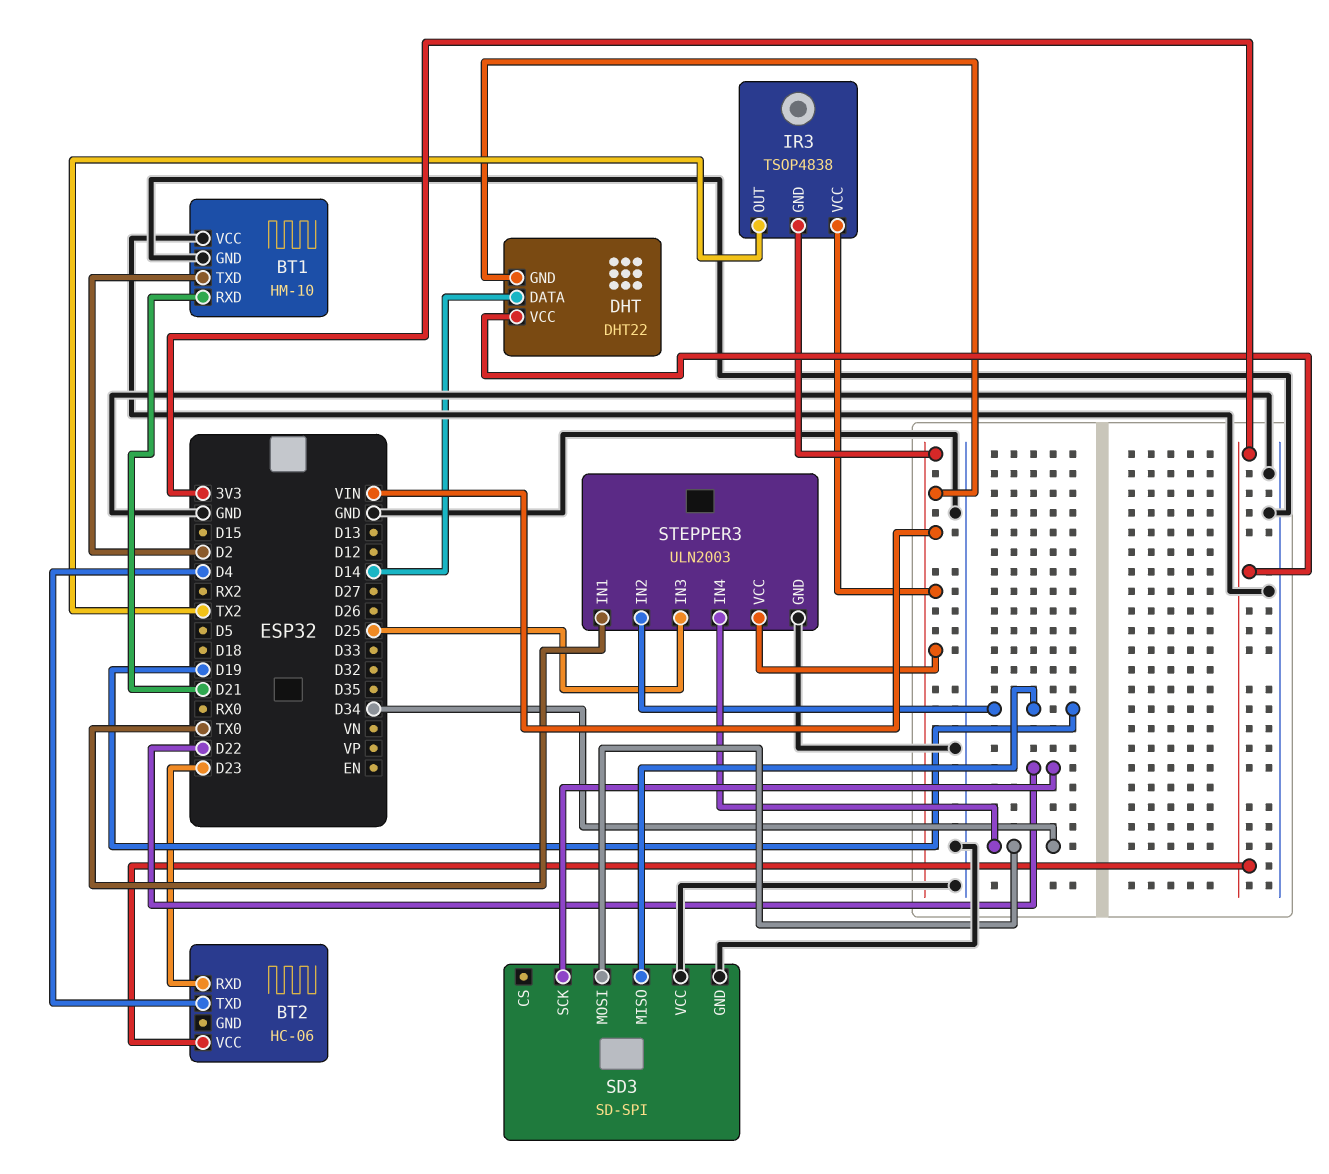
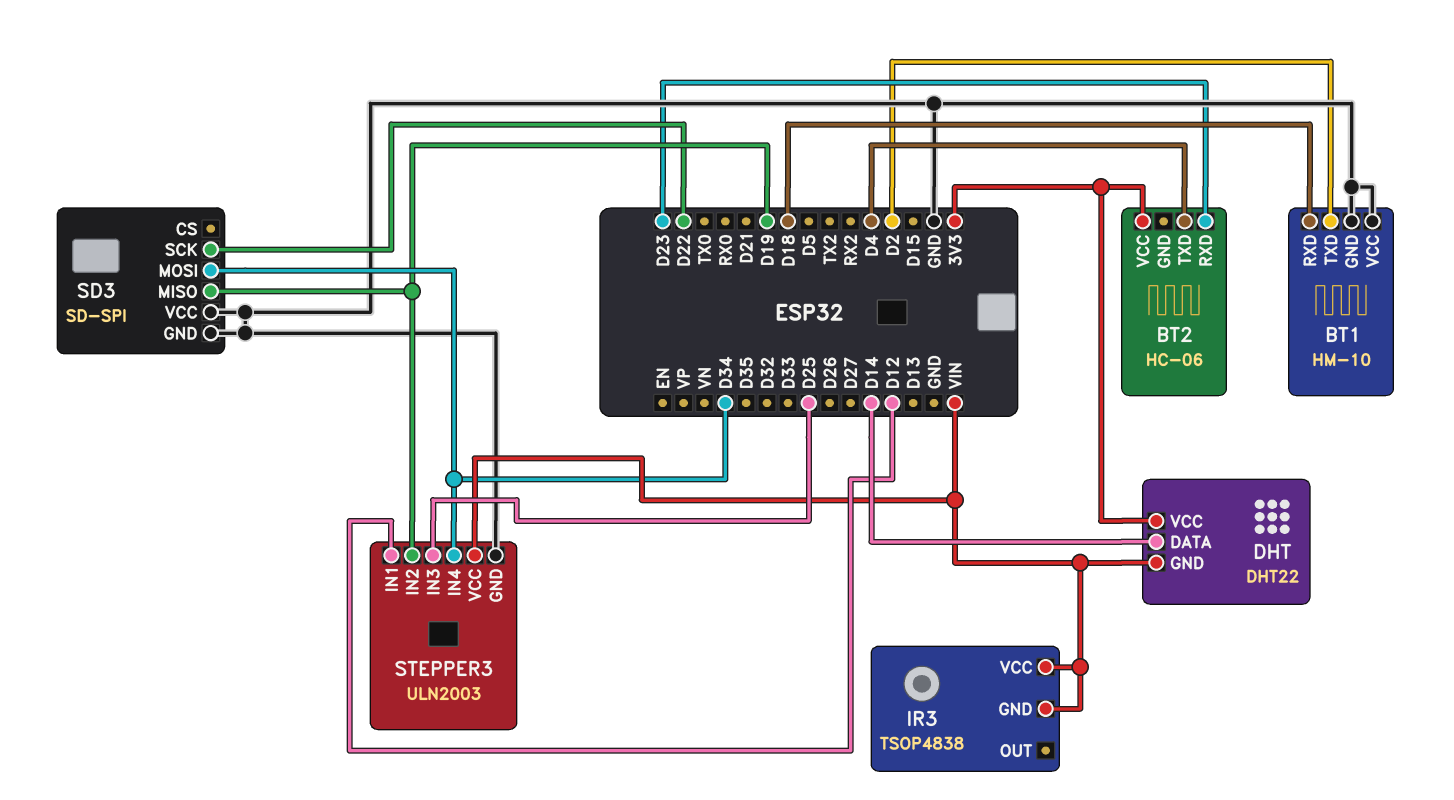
BT1 pin RXD: D21 -> D18
IR3 pin OUT: TX2 -> none
STEPPER3 pin IN1: TX0 -> D12

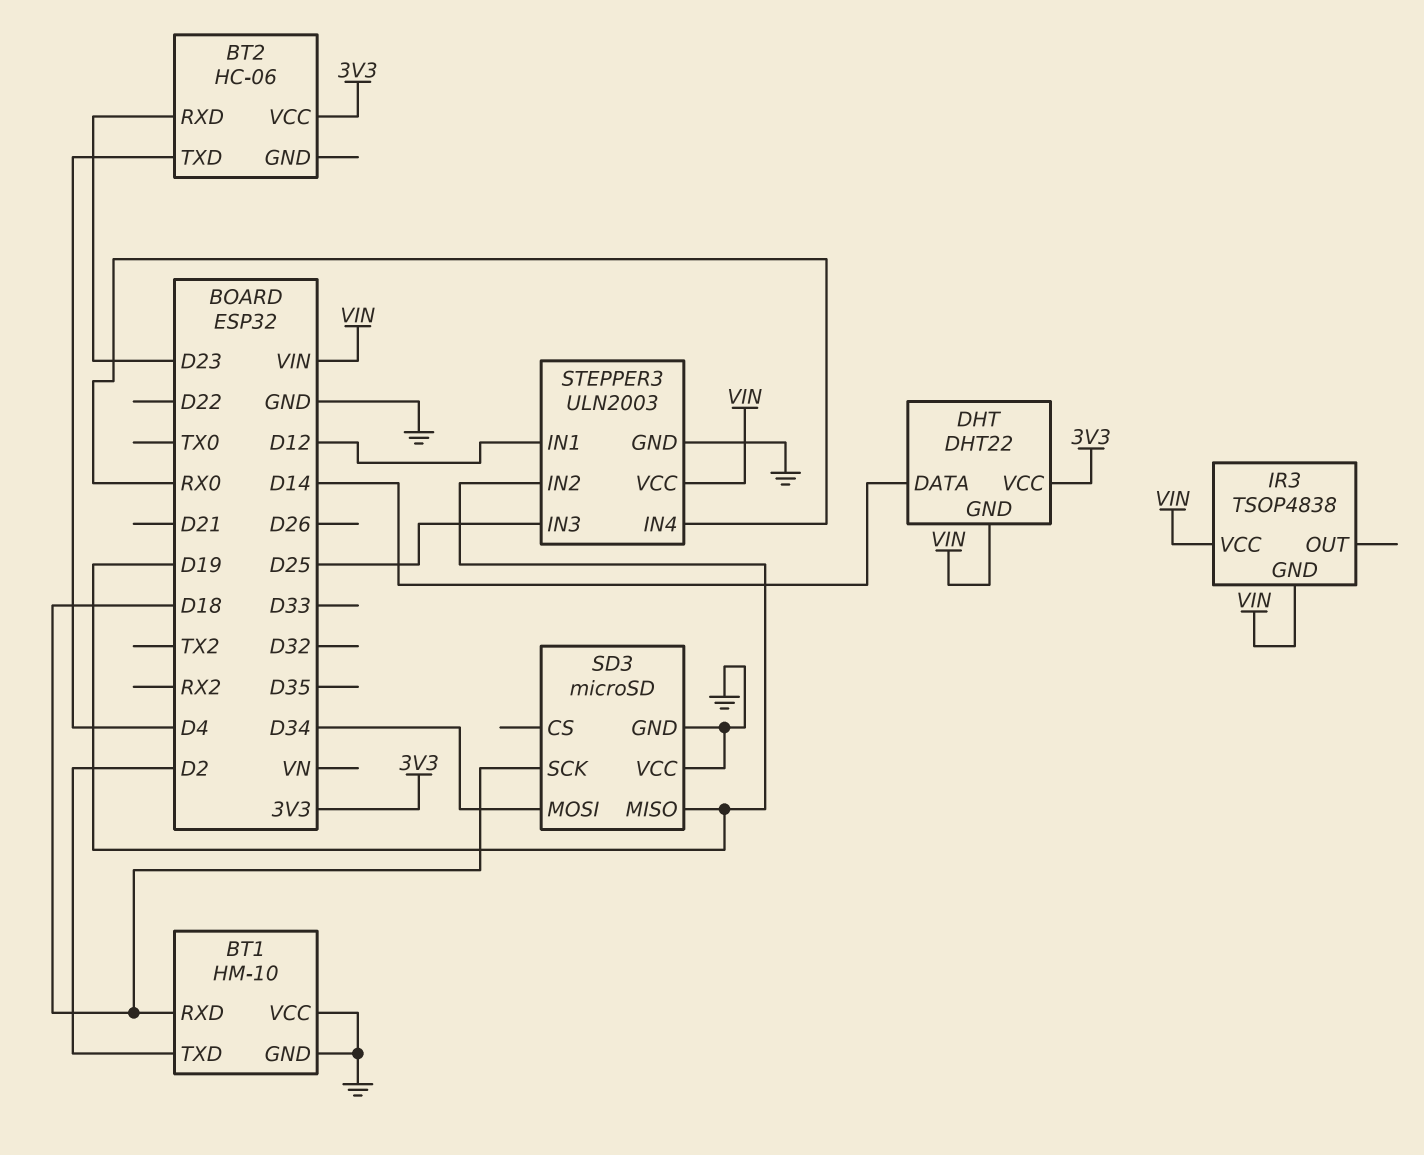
SD3: SD-SPI -> microSD
SD3 pin SCK: D22 -> D18
STEPPER3 pin IN4: D34 -> RX0

